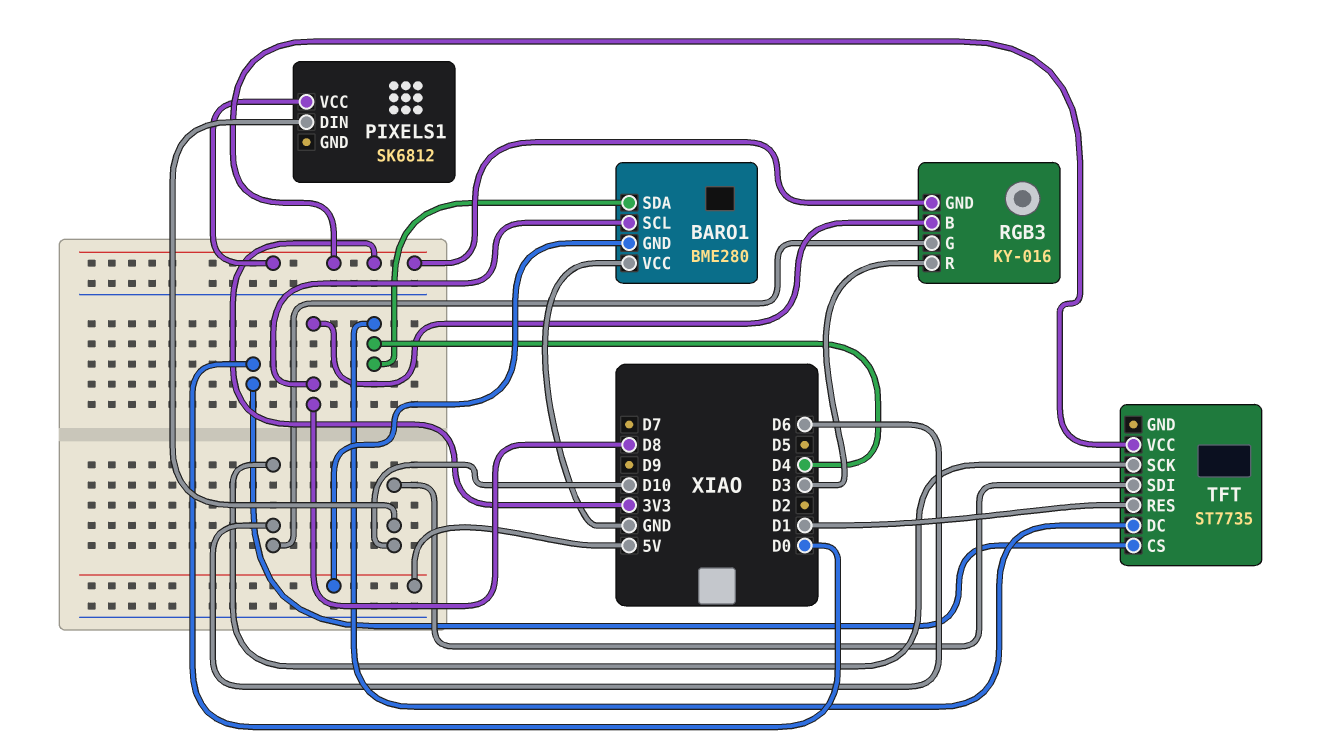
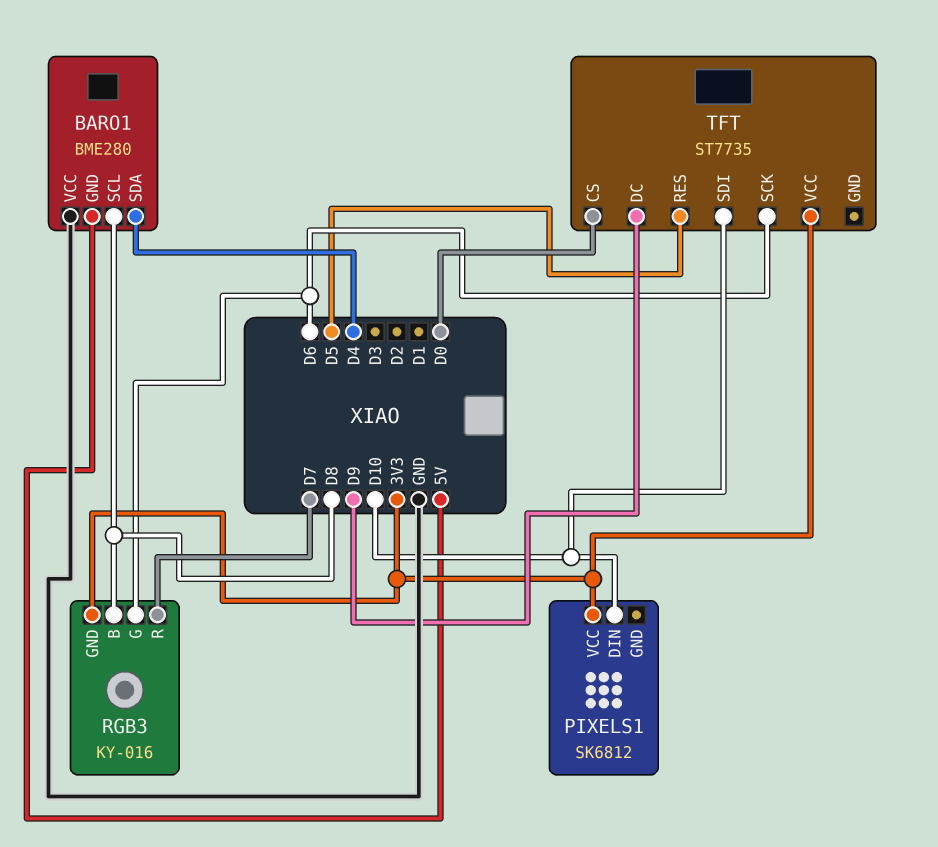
RGB3 pin R: D3 -> D7
TFT pin DC: D4 -> D9
TFT pin RES: D1 -> D5

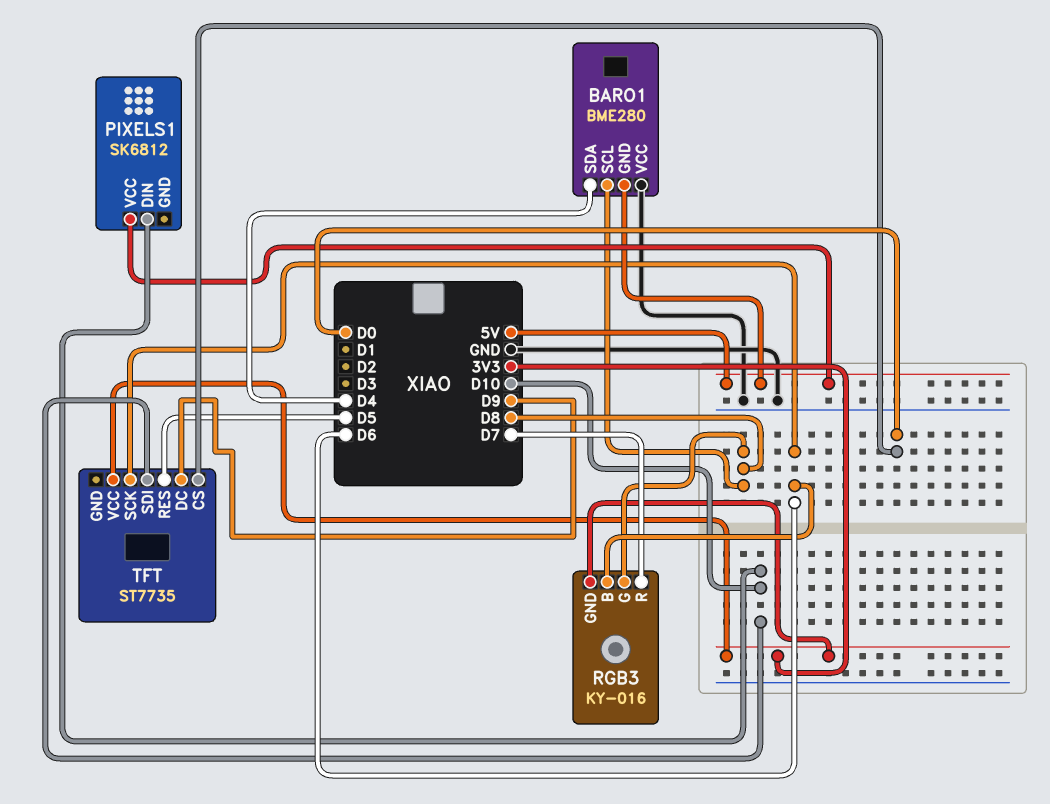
PIXELS1 pin VCC: 3V3 -> 5V
RGB3 pin B: D8 -> D6
RGB3 pin G: D6 -> D8

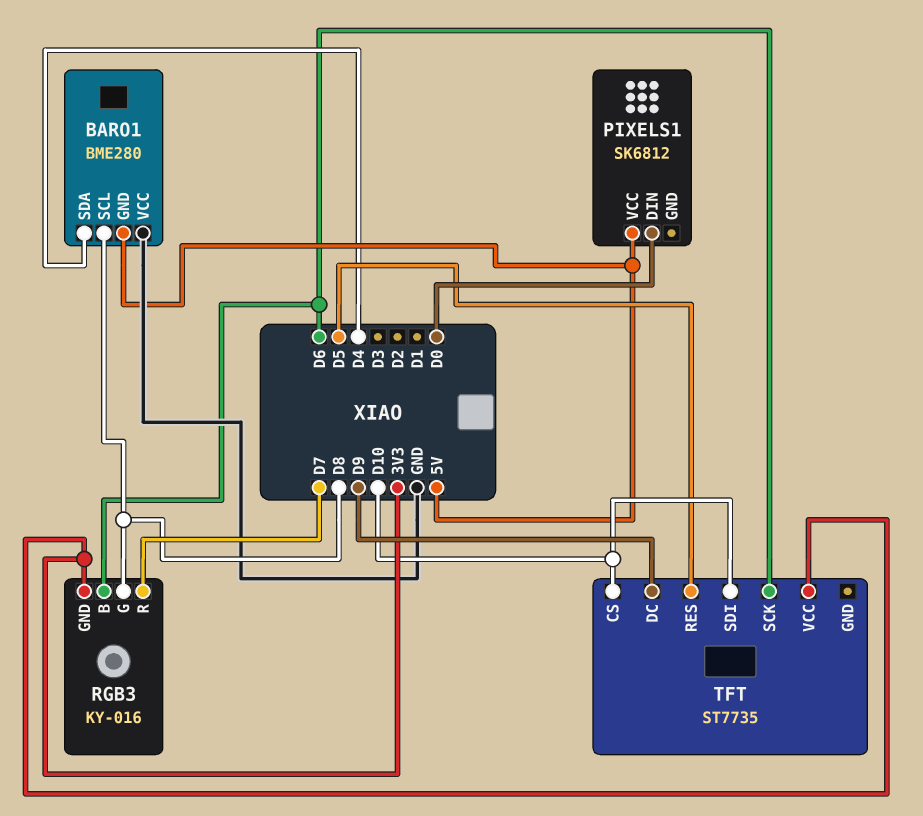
PIXELS1 pin DIN: D10 -> D0
TFT pin CS: D0 -> D10

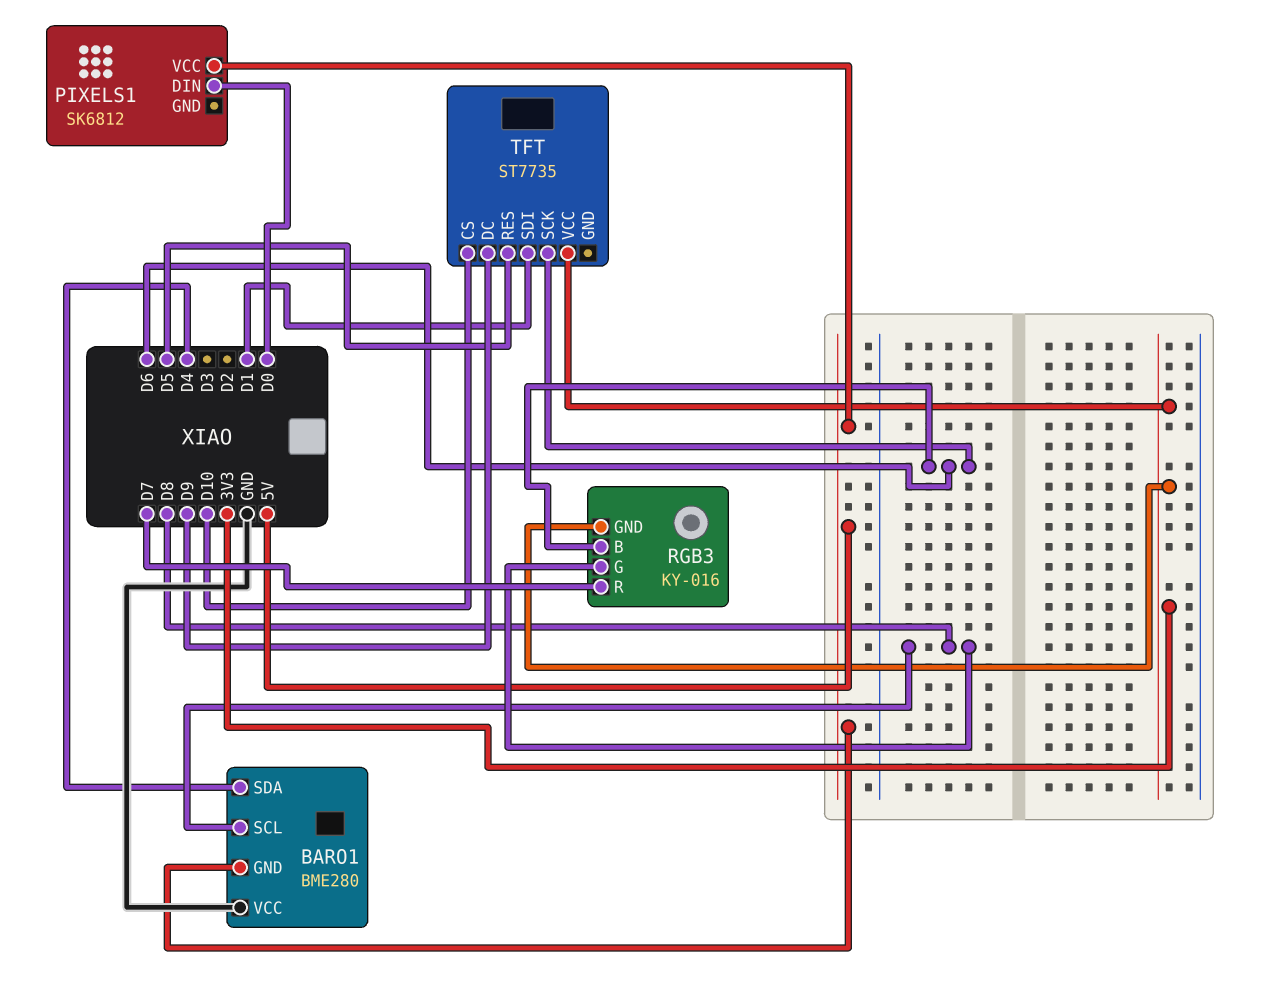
TFT pin SDI: D10 -> D1

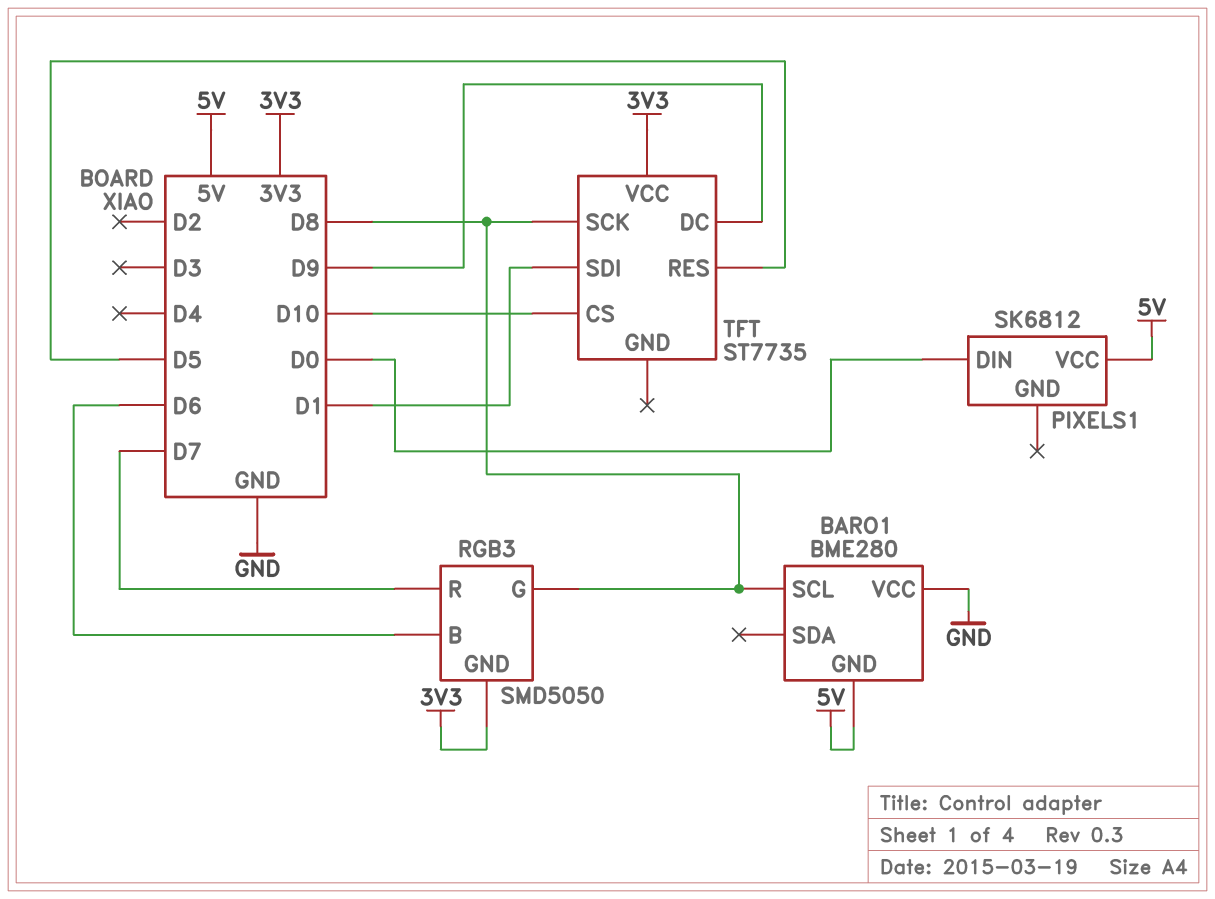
BARO1 pin SDA: D4 -> none
RGB3: KY-016 -> SMD5050
TFT pin SCK: D6 -> D8

